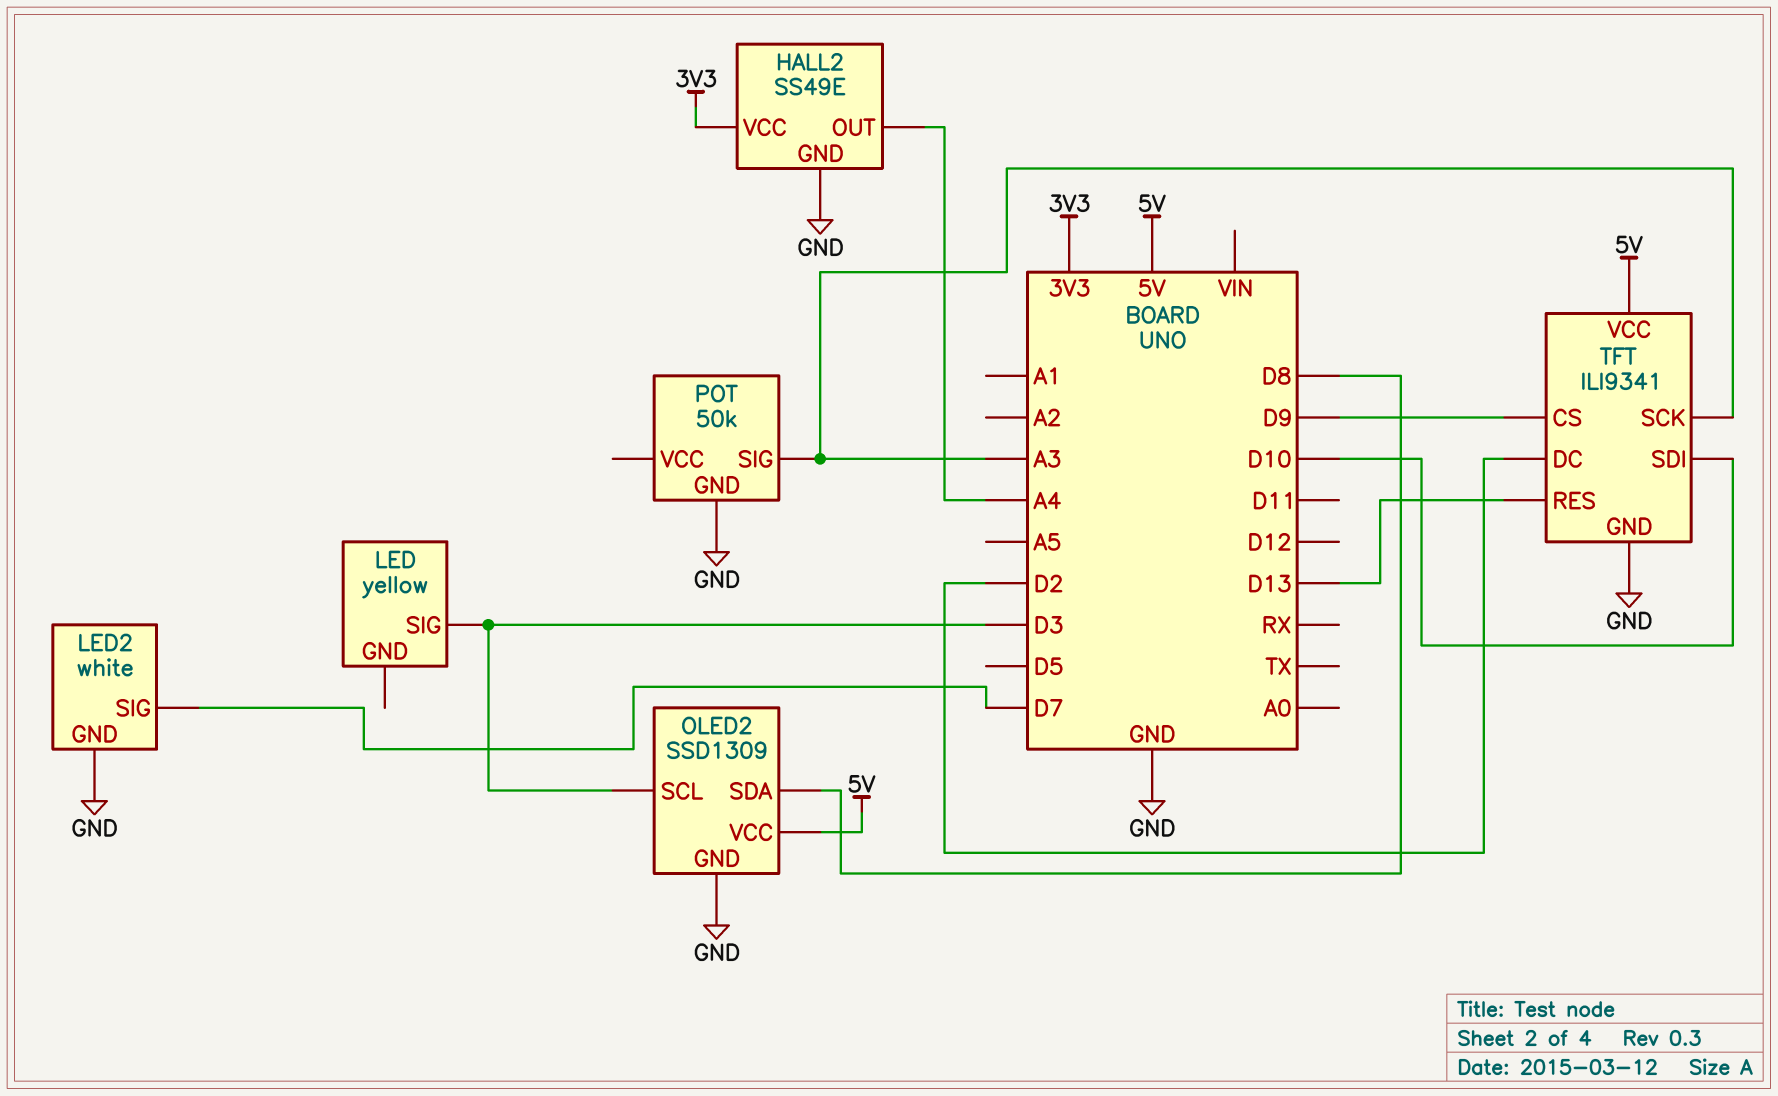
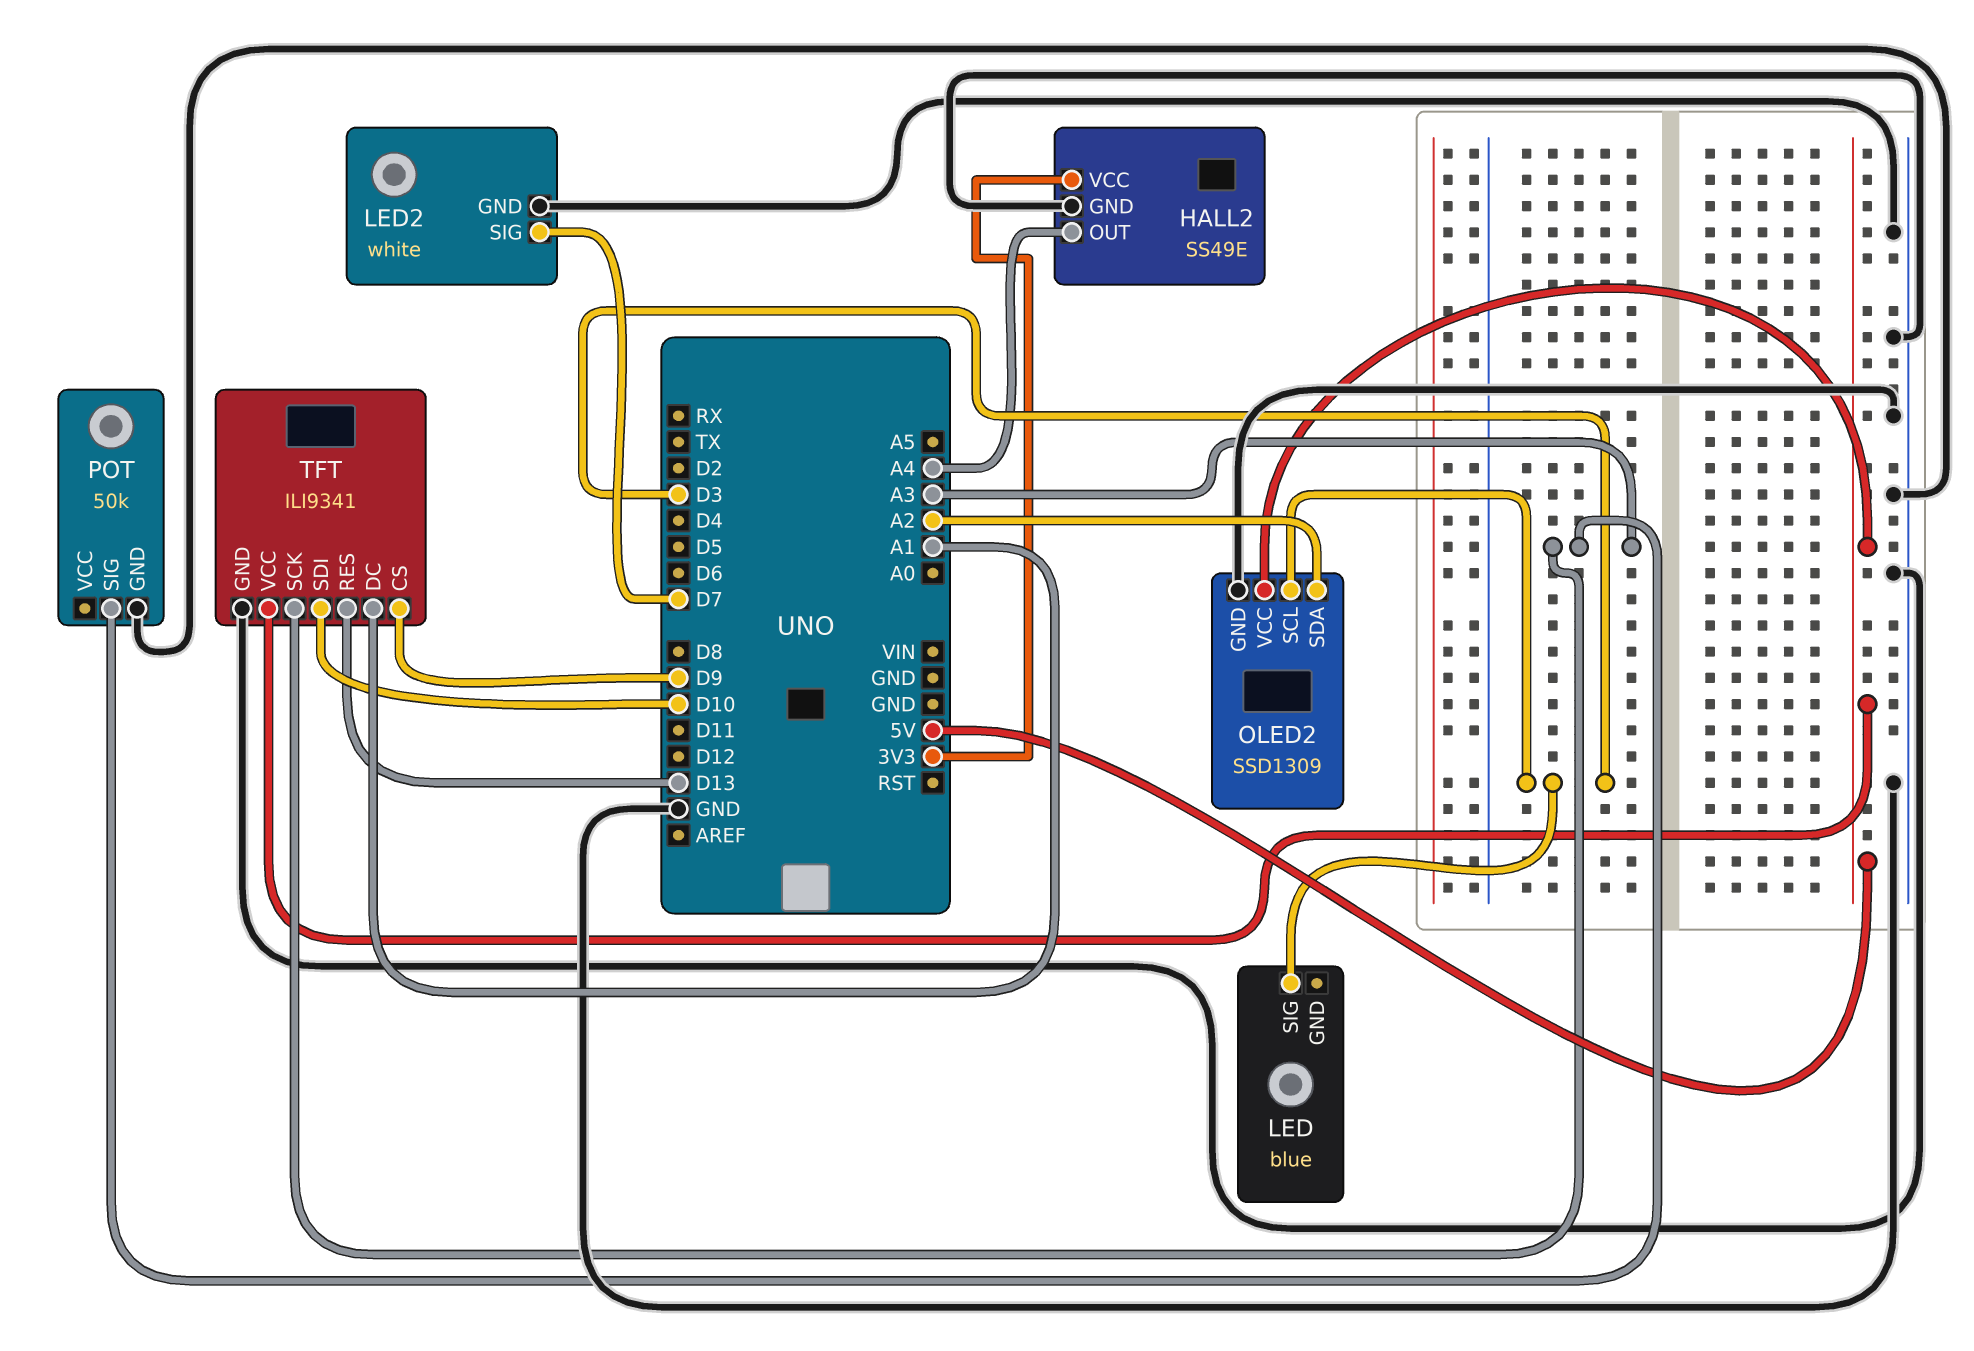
LED: yellow -> blue
OLED2 pin SDA: D8 -> A2
TFT pin DC: D2 -> A1

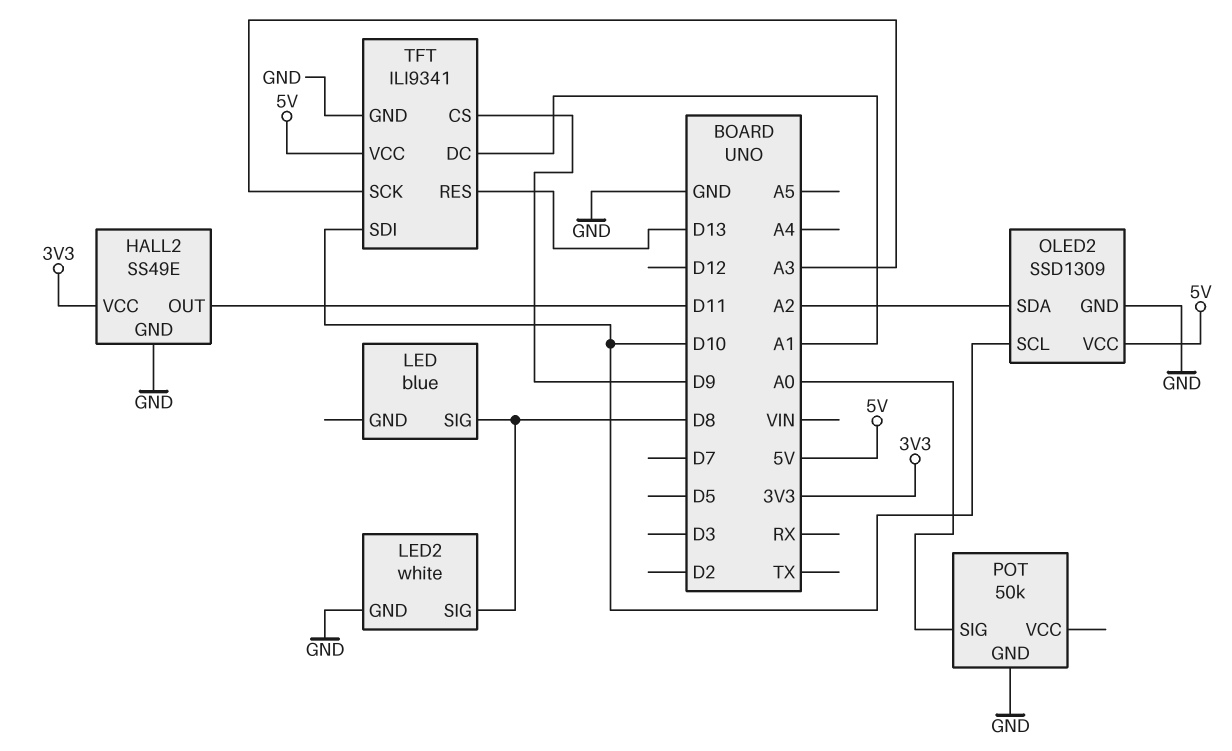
HALL2 pin OUT: A4 -> D11
LED pin SIG: D3 -> D8
LED2 pin SIG: D7 -> D8
OLED2 pin SCL: D3 -> D10
POT pin SIG: A3 -> A0

